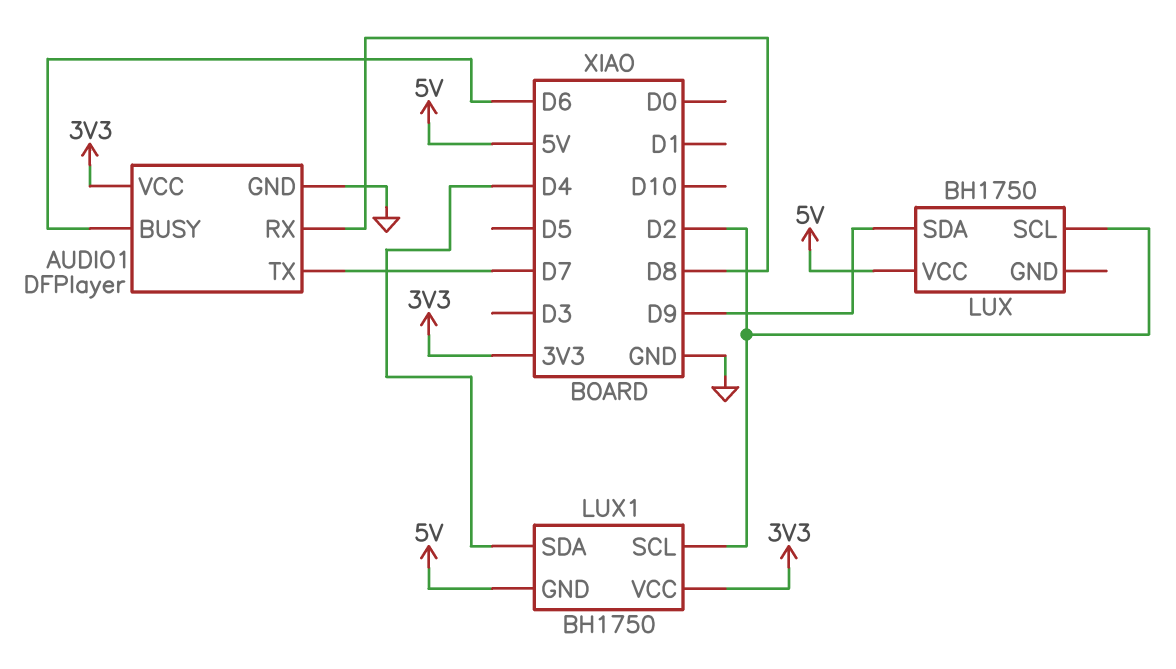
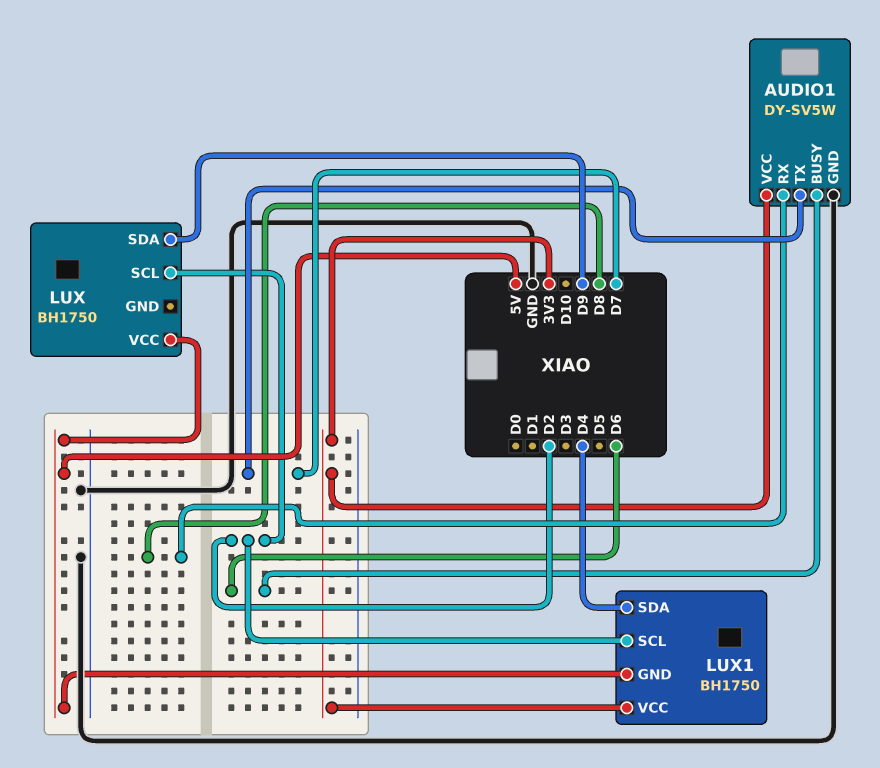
AUDIO1: DFPlayer -> DY-SV5W

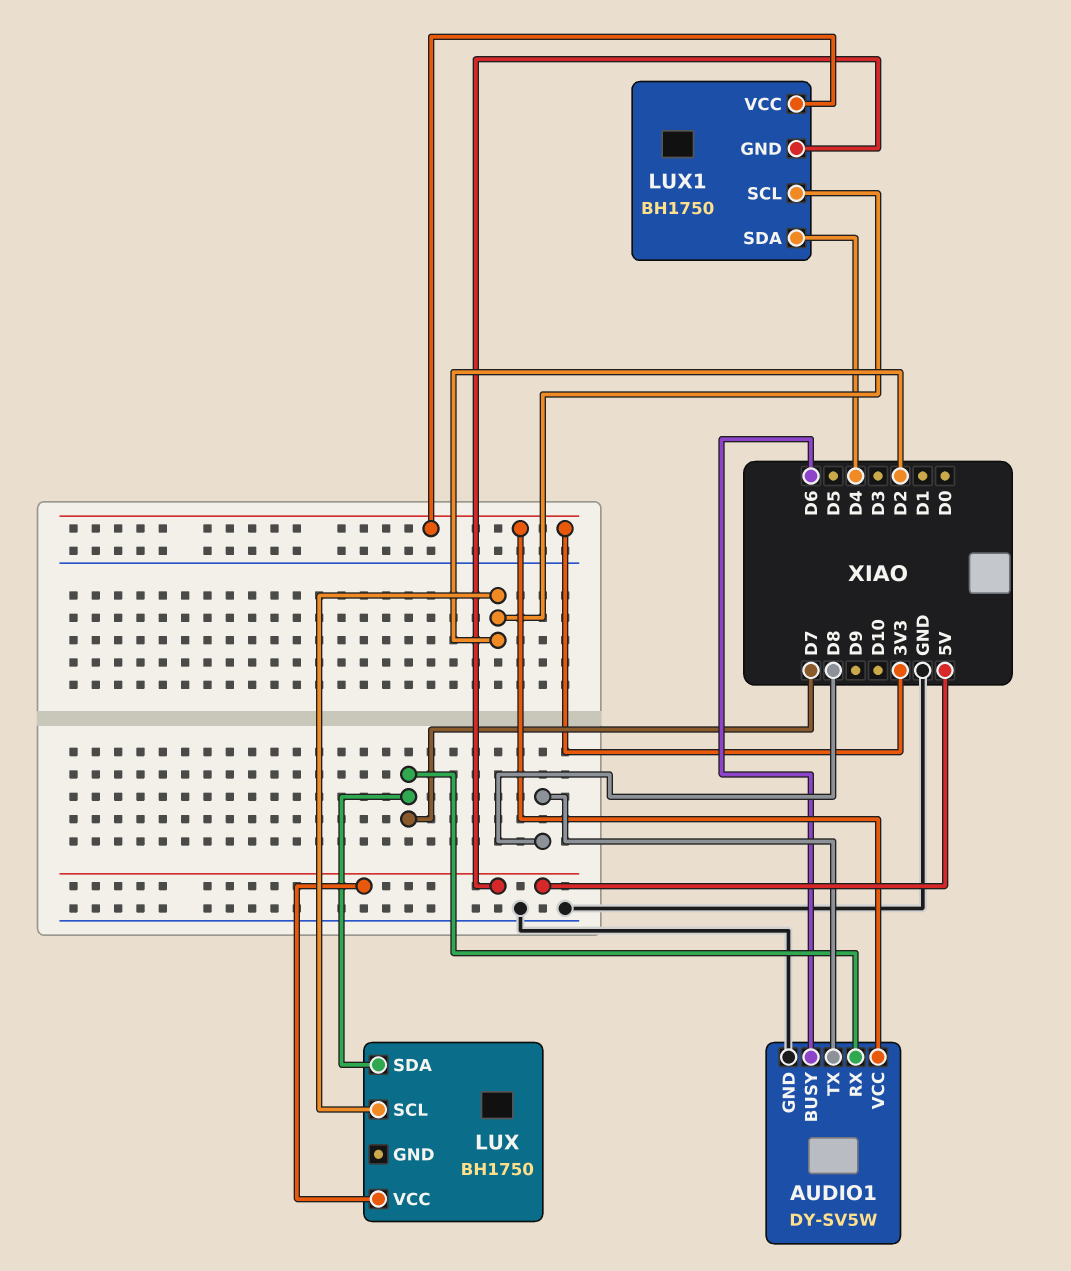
AUDIO1 pin RX: D8 -> D7
AUDIO1 pin TX: D7 -> D8
LUX pin SDA: D9 -> D7

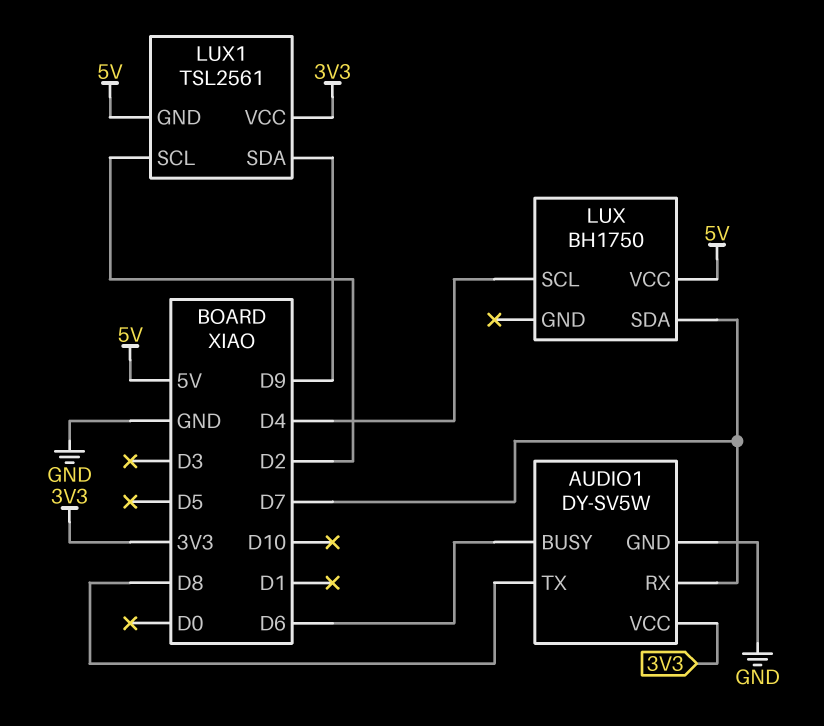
LUX pin SCL: D2 -> D4
LUX1: BH1750 -> TSL2561
LUX1 pin SDA: D4 -> D9

